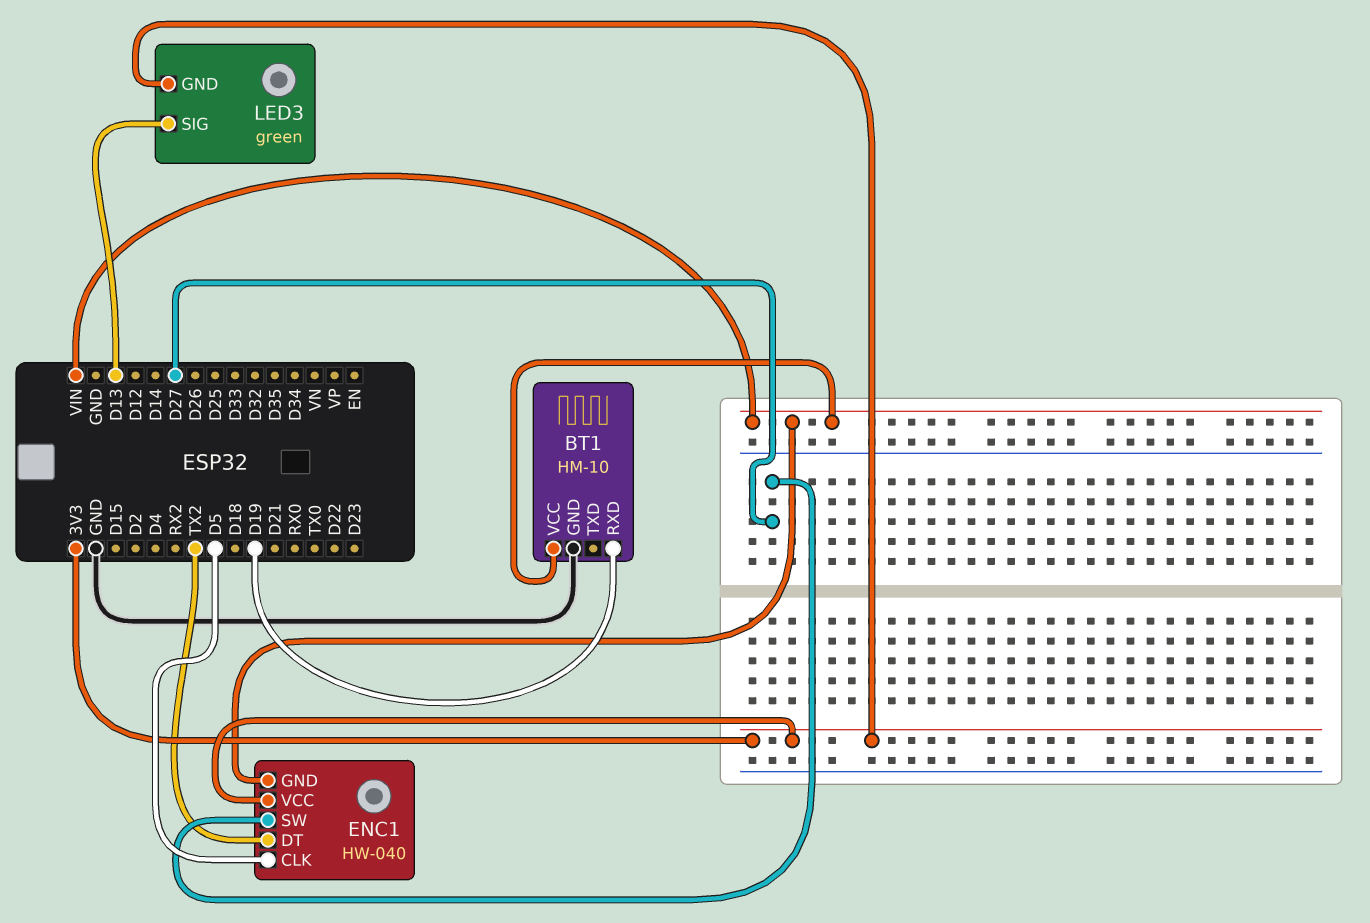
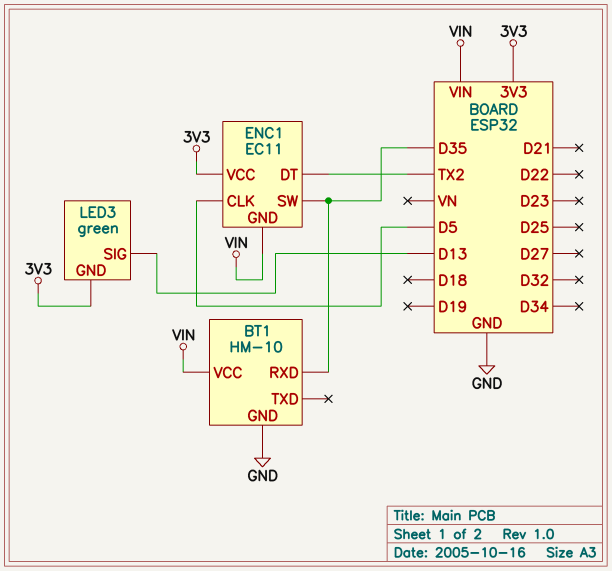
BT1 pin RXD: D19 -> D35
ENC1: HW-040 -> EC11
ENC1 pin SW: D27 -> D35

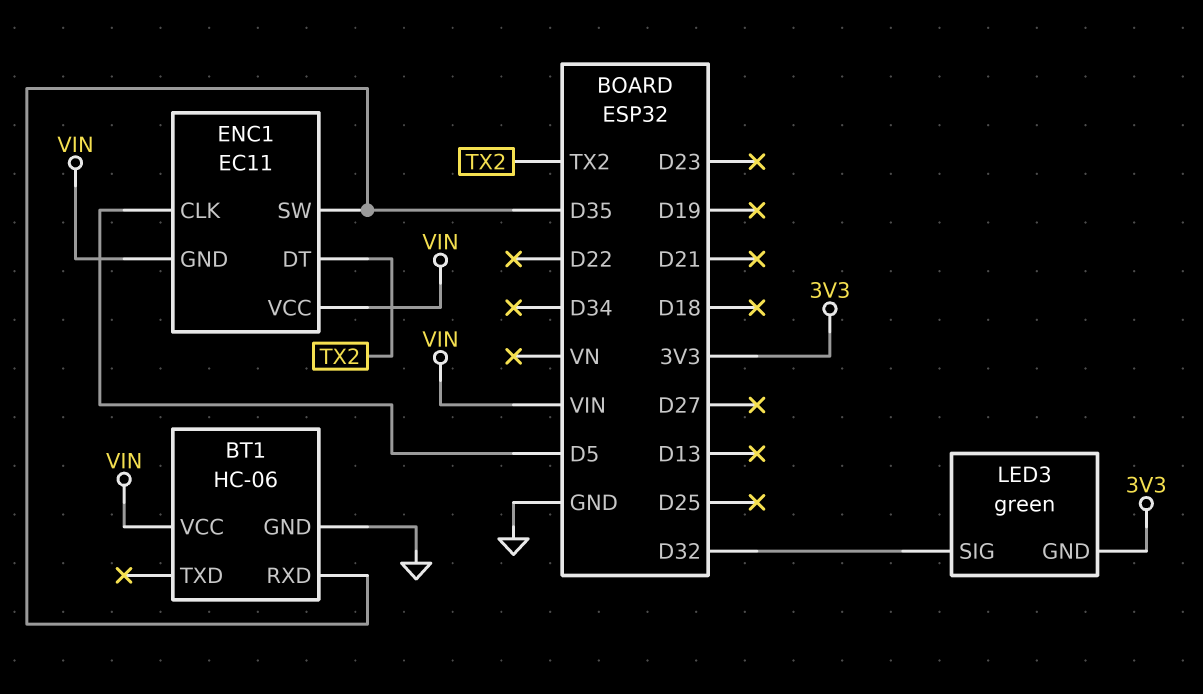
BT1: HM-10 -> HC-06
ENC1 pin VCC: 3V3 -> VIN
LED3 pin SIG: D13 -> D32

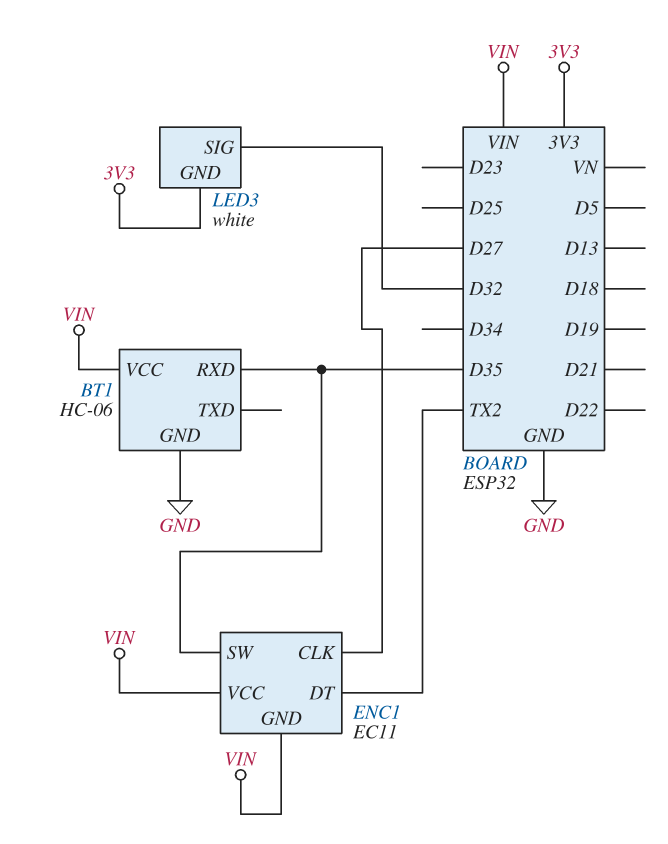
ENC1 pin CLK: D5 -> D27
LED3: green -> white

